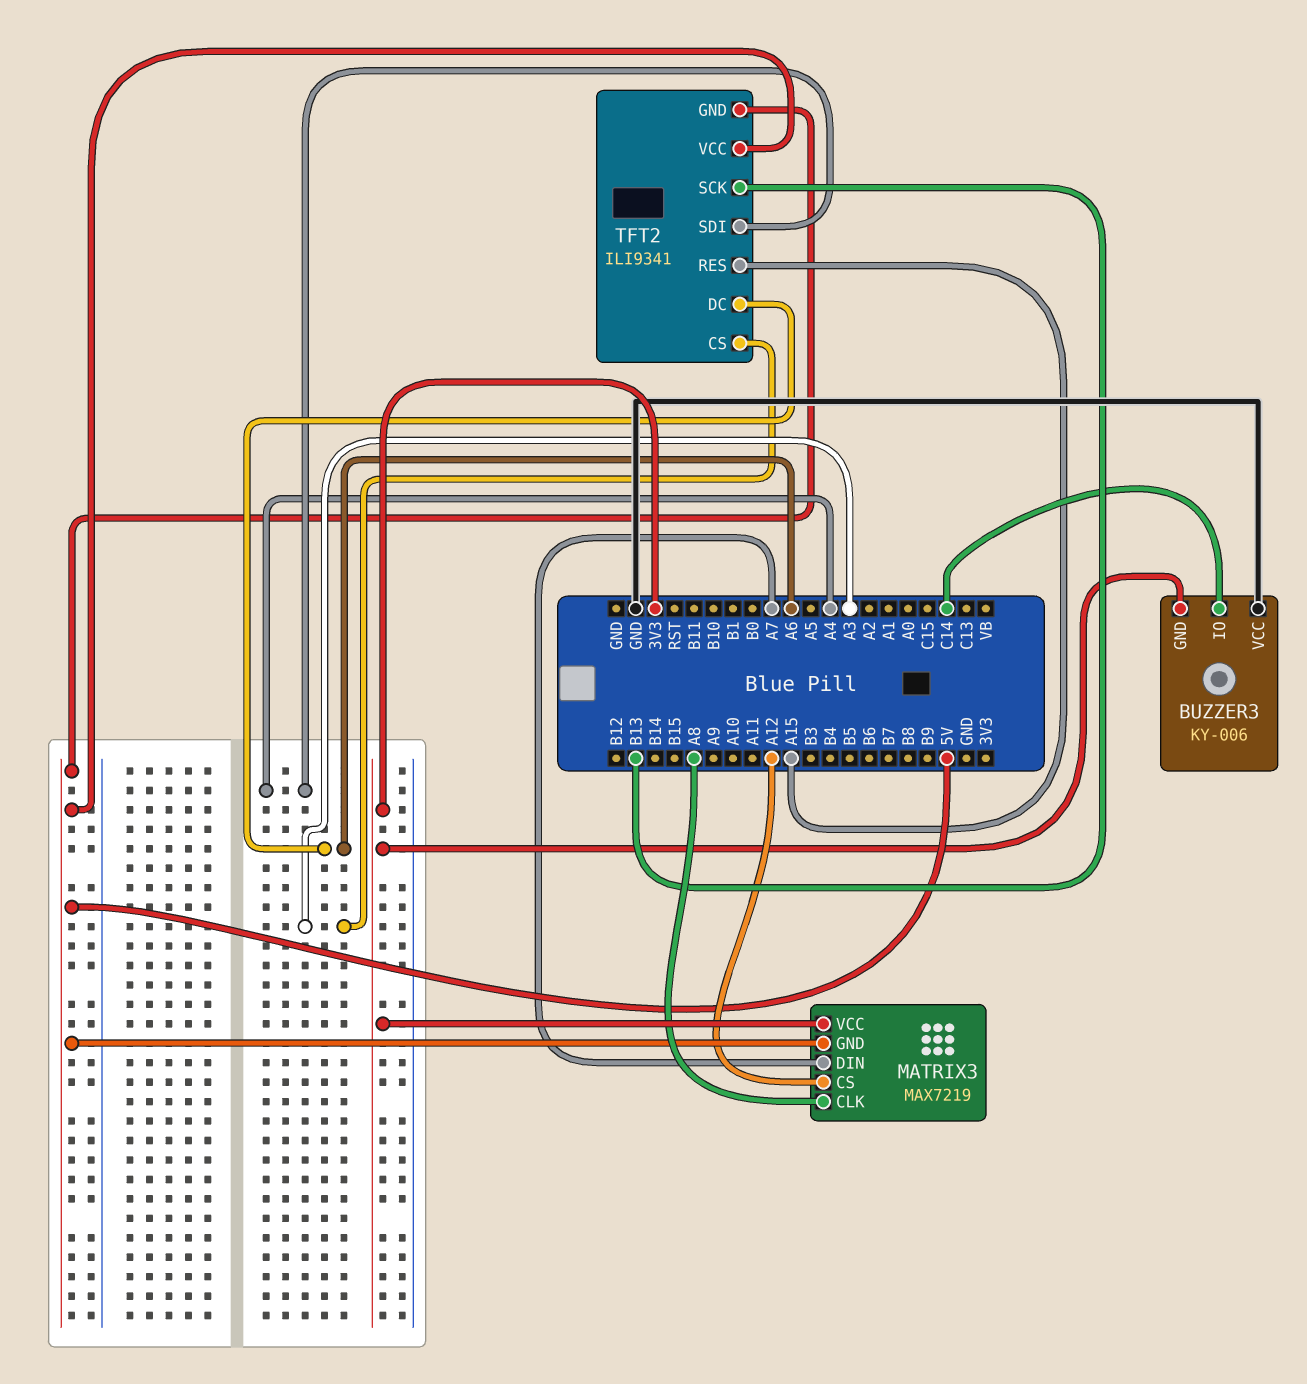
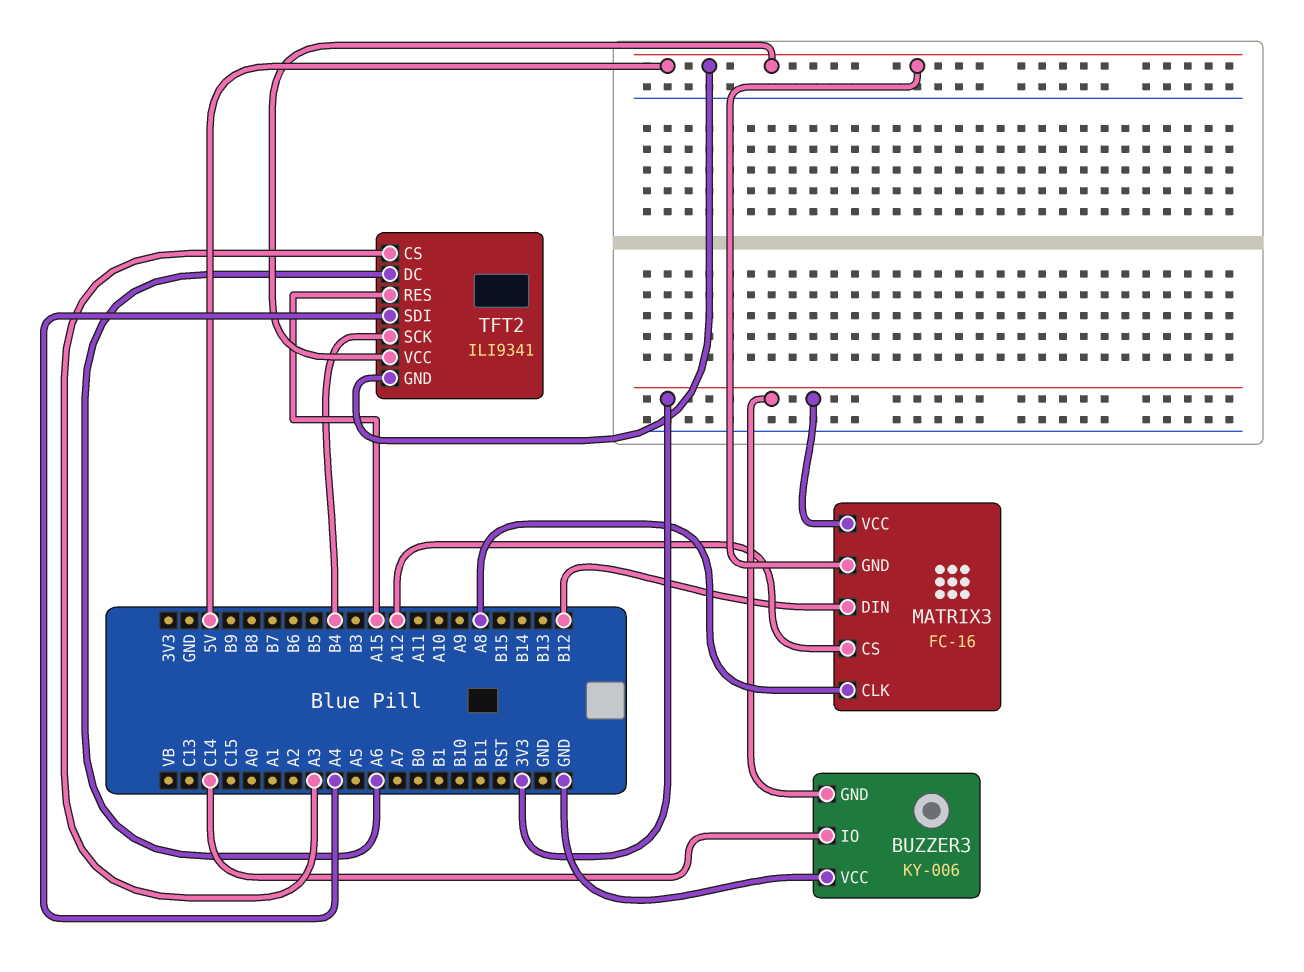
MATRIX3: MAX7219 -> FC-16
MATRIX3 pin DIN: A7 -> B12
TFT2 pin SCK: B13 -> B4

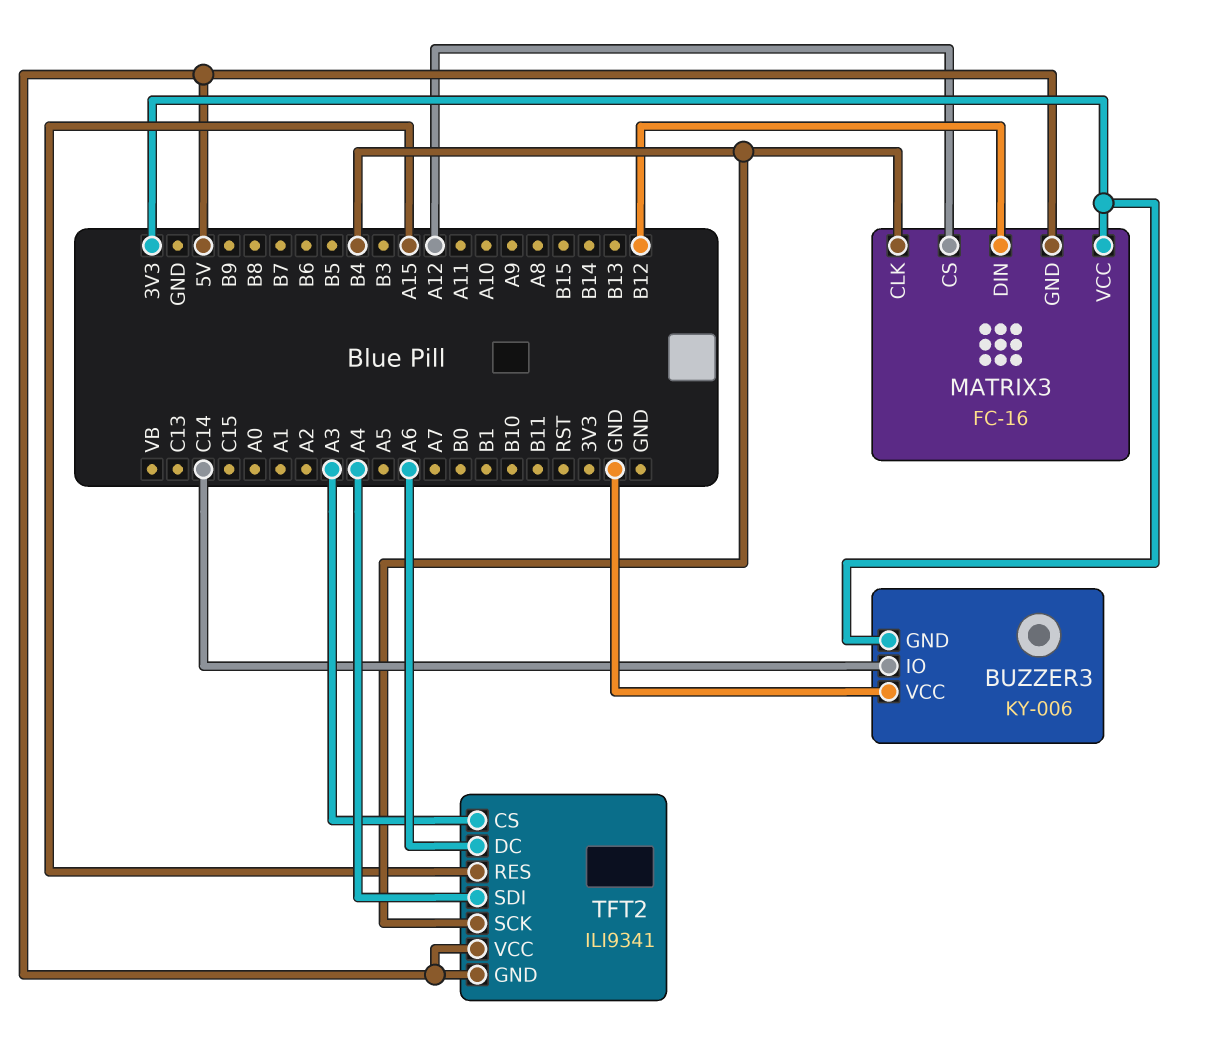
MATRIX3 pin CLK: A8 -> B4

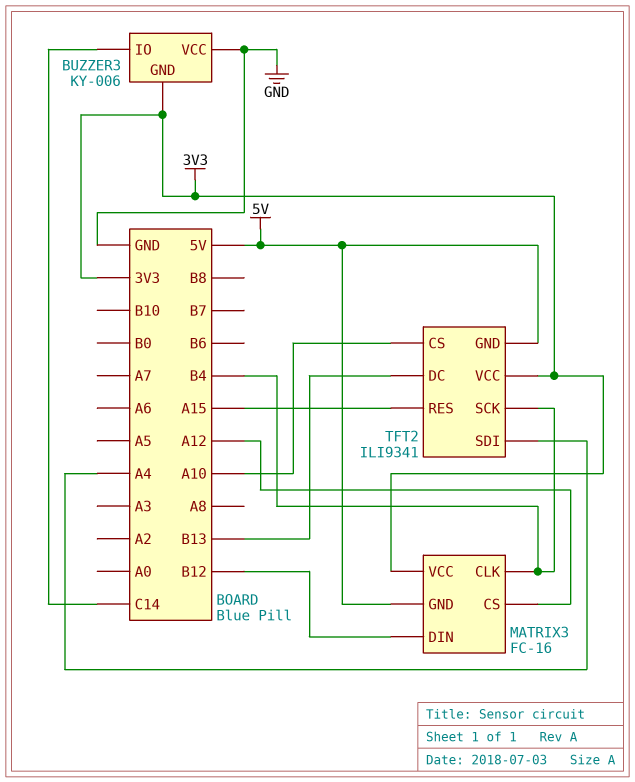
TFT2 pin CS: A3 -> A10
TFT2 pin DC: A6 -> B13
TFT2 pin VCC: 5V -> 3V3

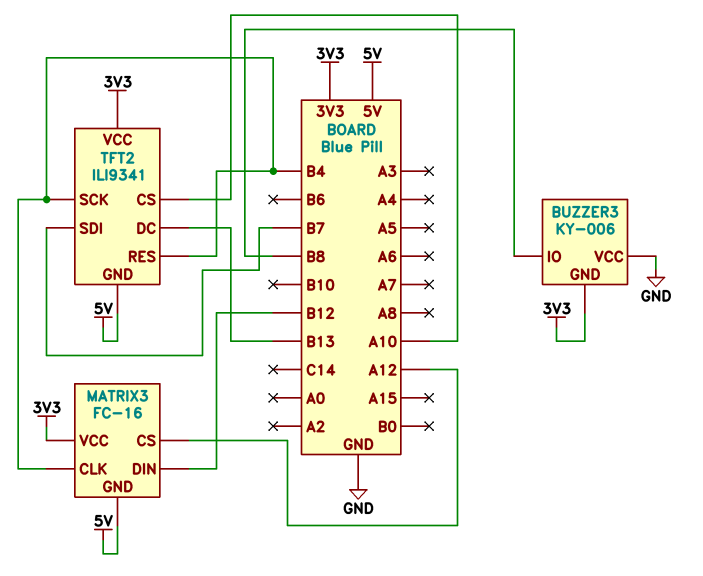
BUZZER3 pin IO: C14 -> B8
TFT2 pin RES: A15 -> B4
TFT2 pin SDI: A4 -> B7

